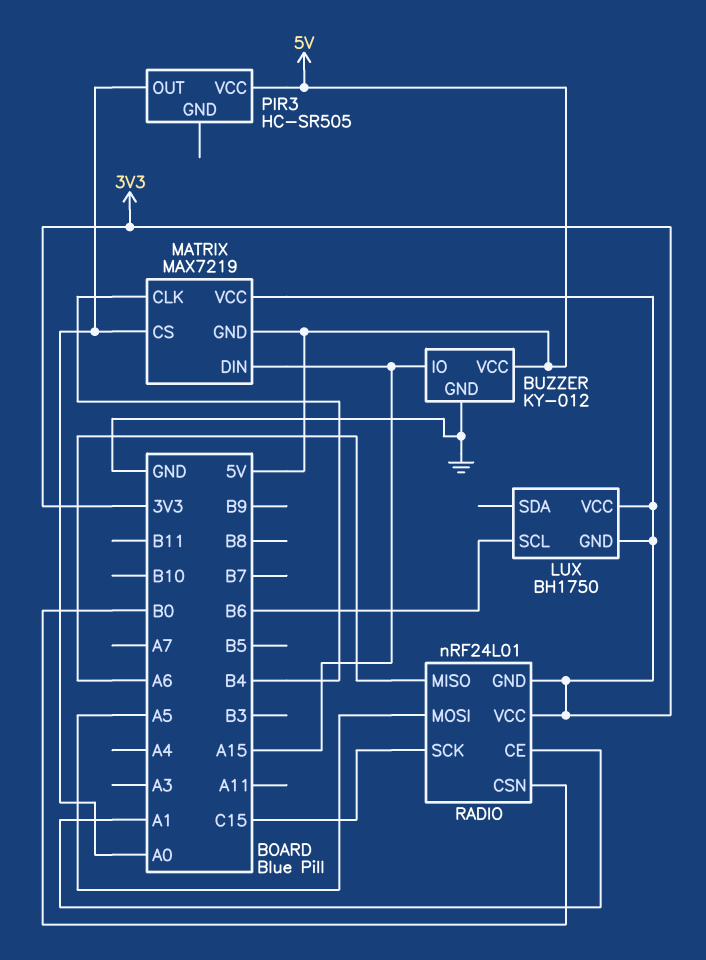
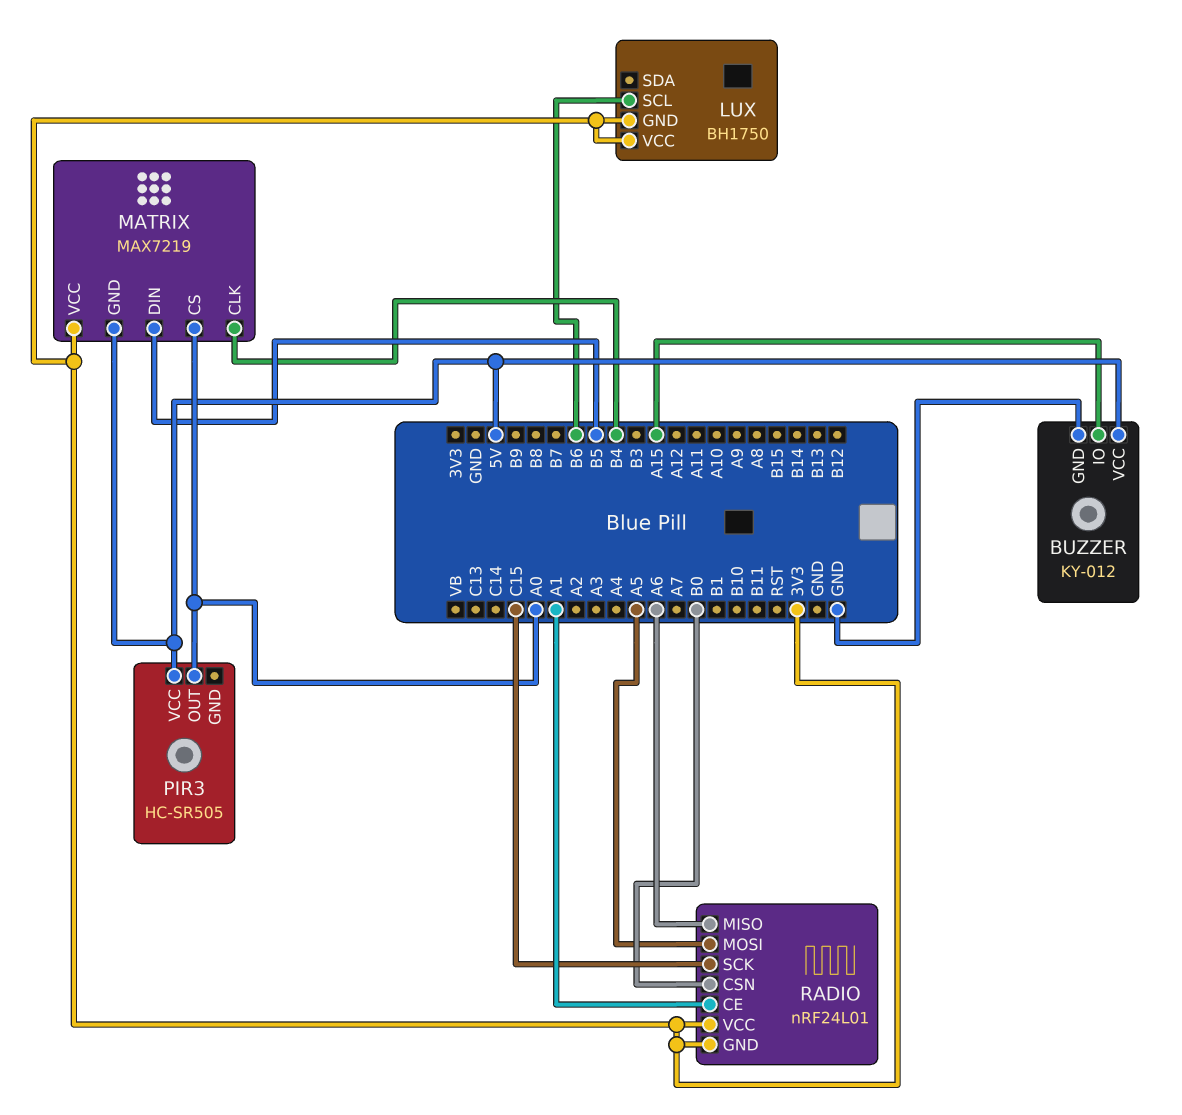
MATRIX pin DIN: A15 -> B5

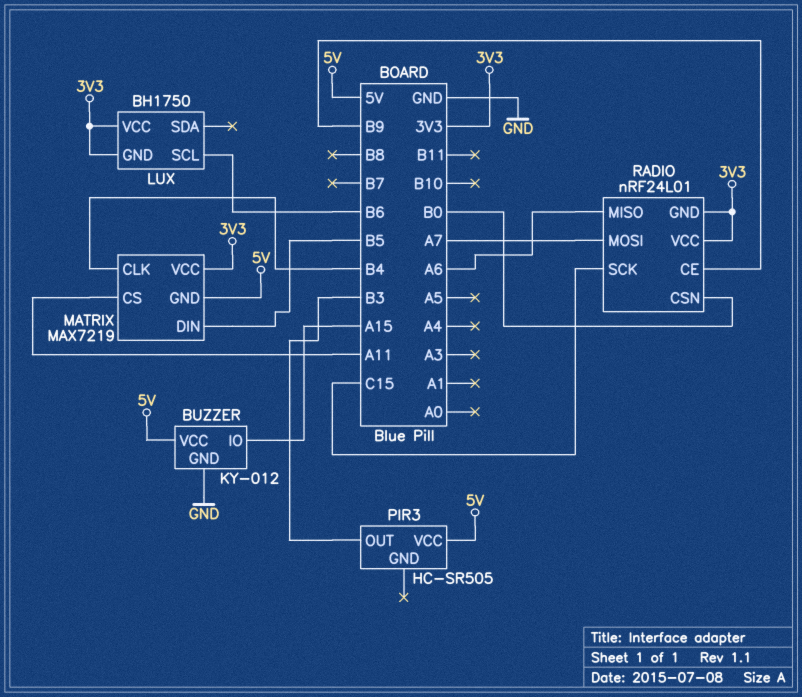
MATRIX pin CS: A0 -> A11
PIR3 pin OUT: A0 -> B3
RADIO pin CE: A1 -> B9
RADIO pin MOSI: A5 -> A7

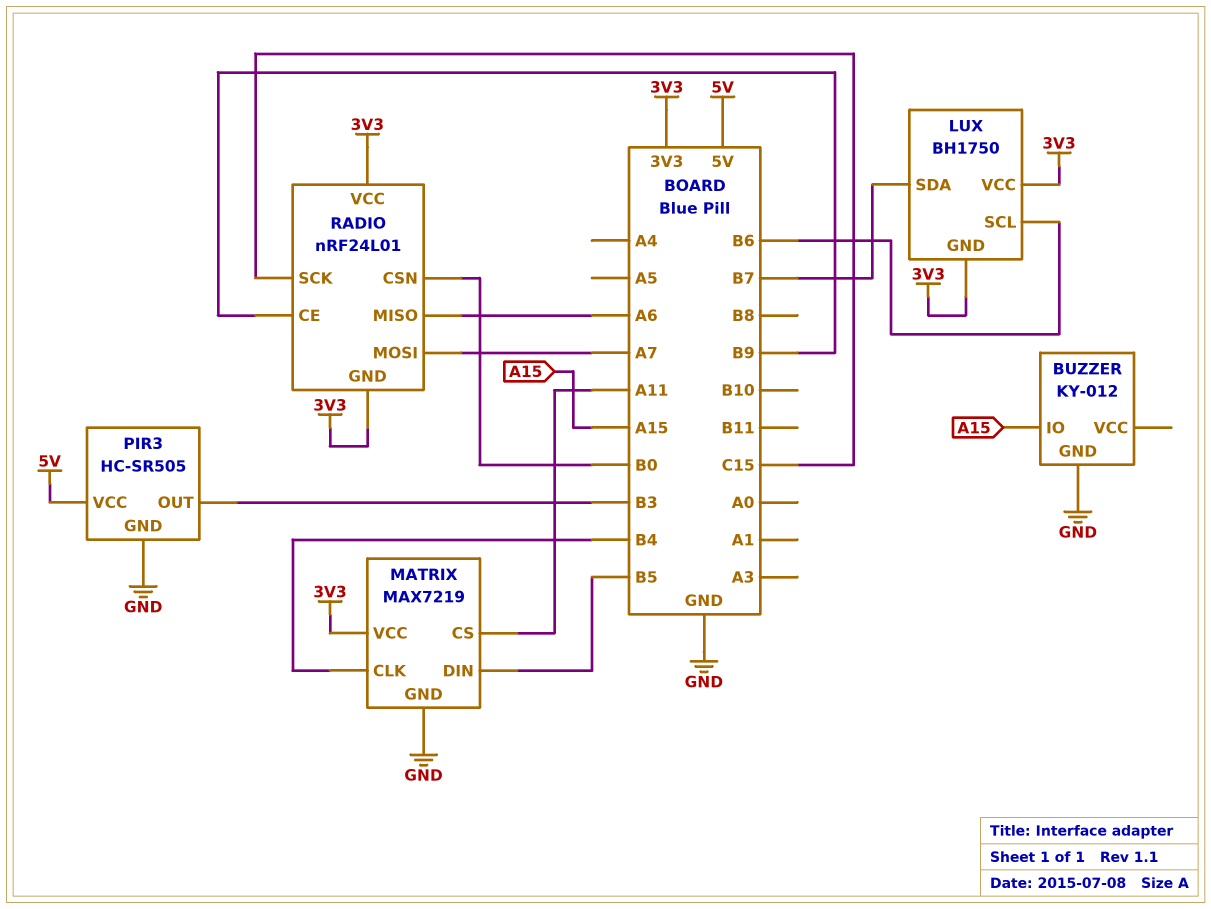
BUZZER pin VCC: 5V -> none
LUX pin SDA: none -> B7
MATRIX pin GND: 5V -> GND
PIR3 pin GND: none -> GND

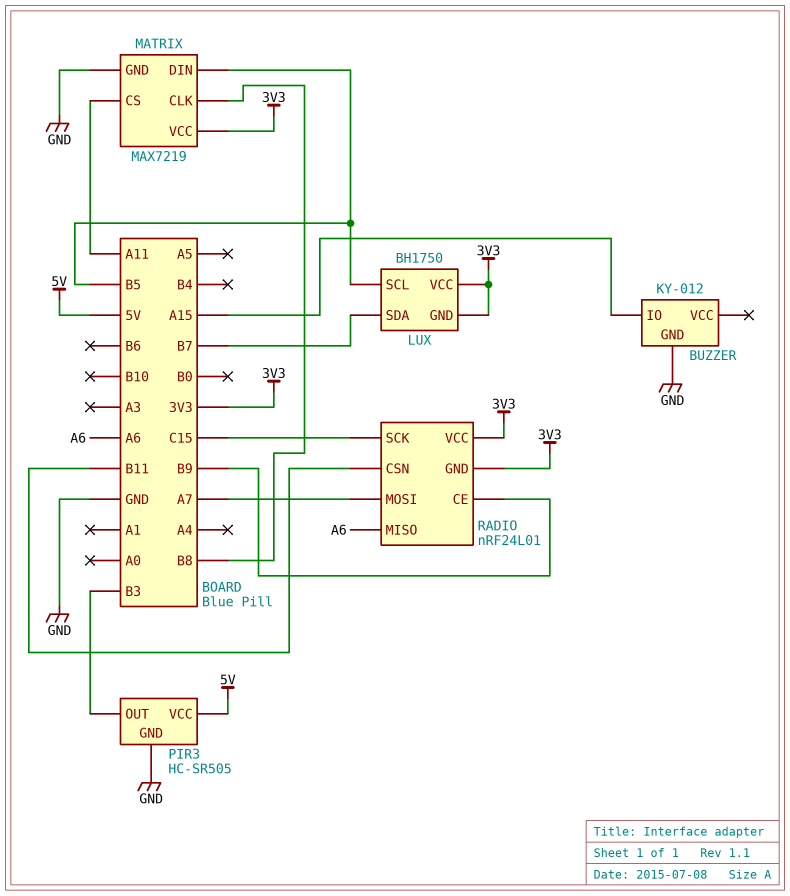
LUX pin SCL: B6 -> B5
MATRIX pin CLK: B4 -> B8
RADIO pin CSN: B0 -> B11

